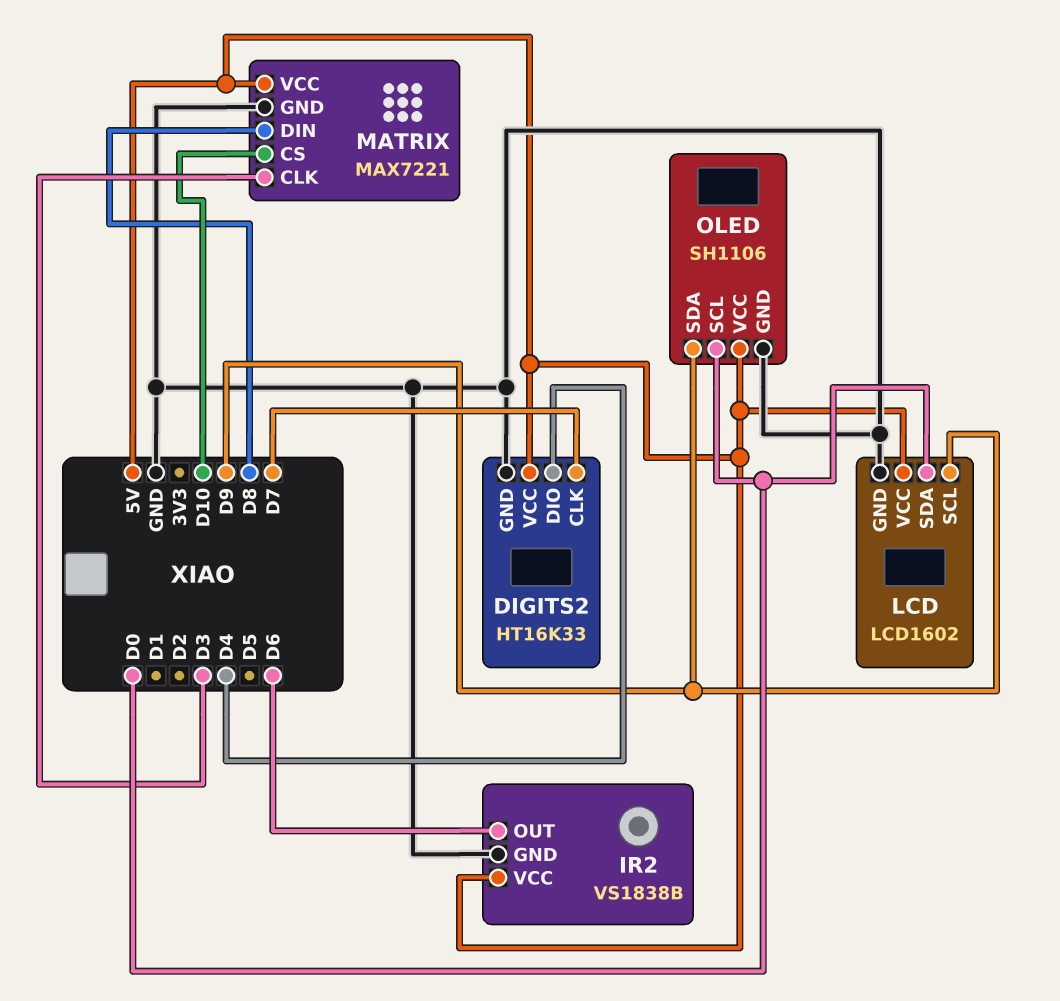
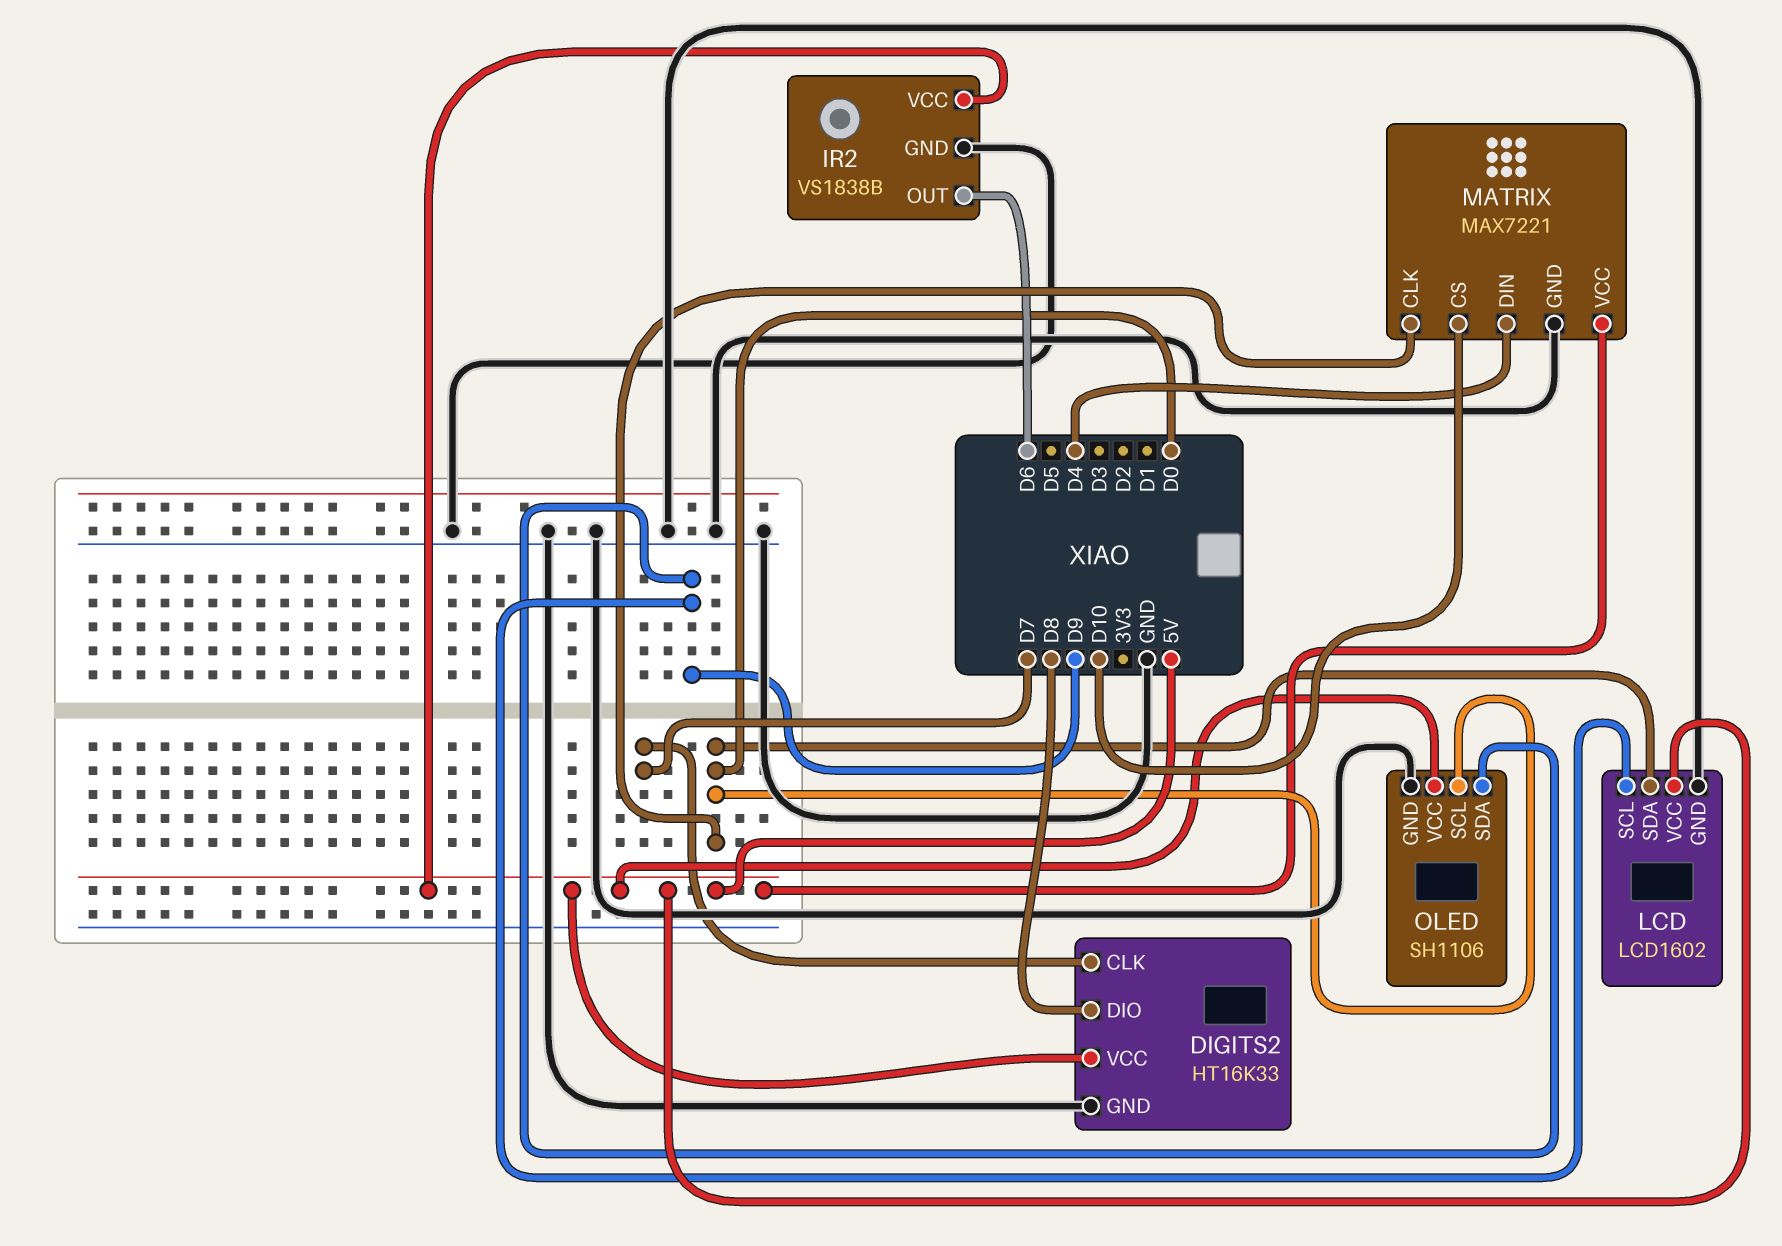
DIGITS2 pin DIO: D4 -> D8
MATRIX pin CLK: D3 -> D0
MATRIX pin DIN: D8 -> D4

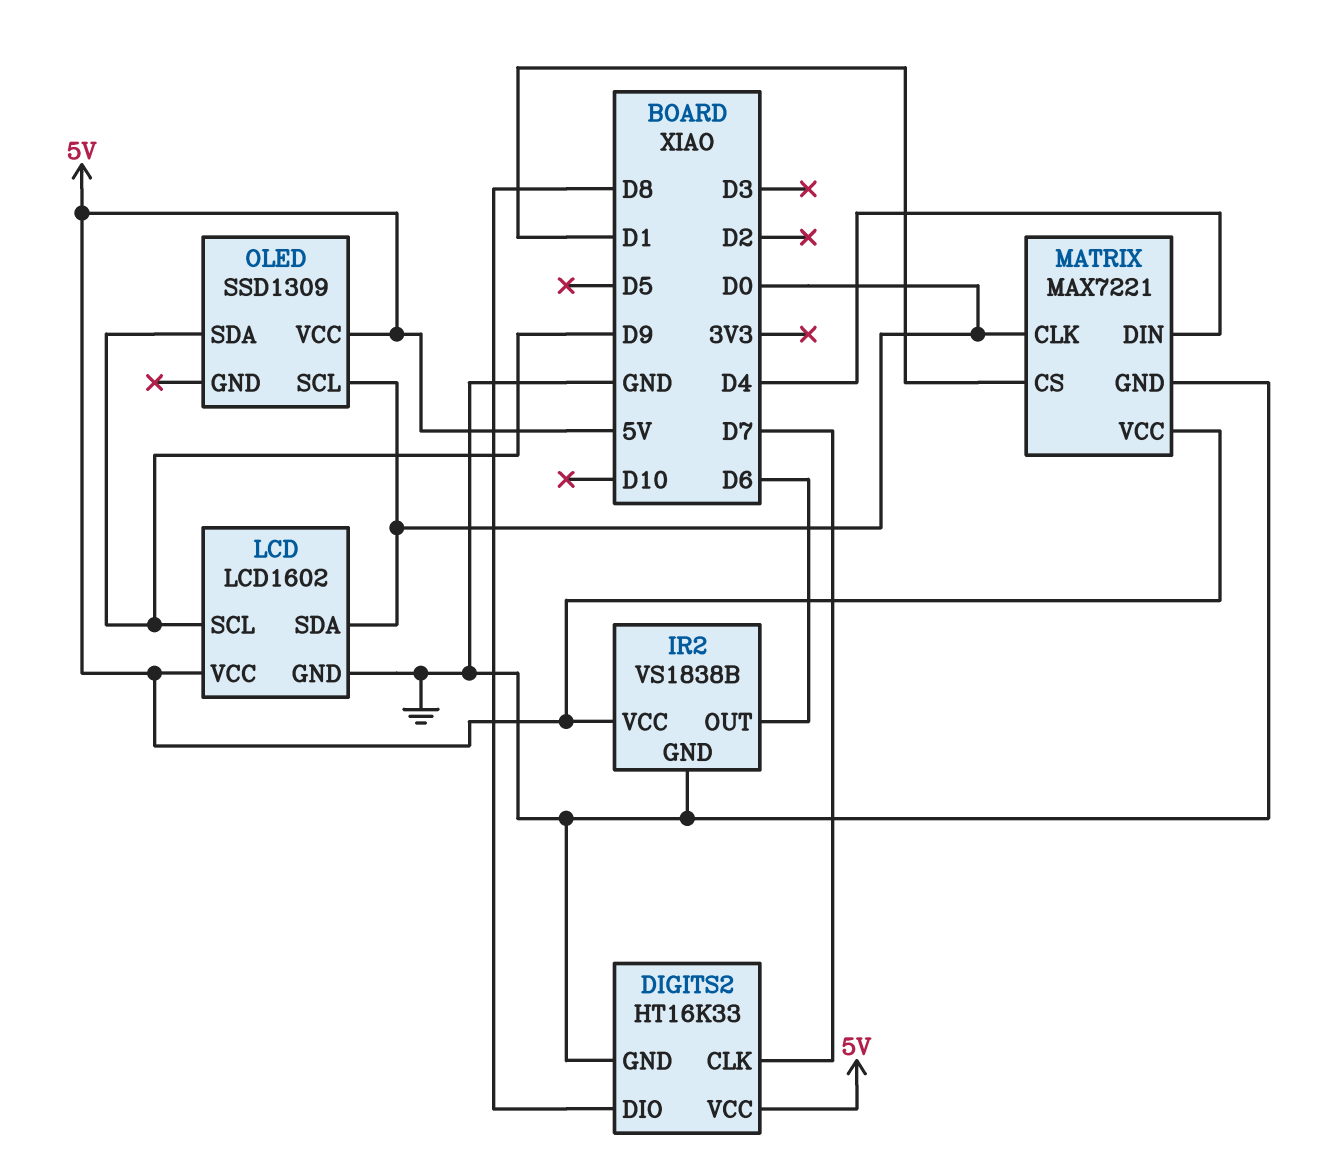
MATRIX pin CS: D10 -> D1
OLED: SH1106 -> SSD1309
OLED pin GND: GND -> none

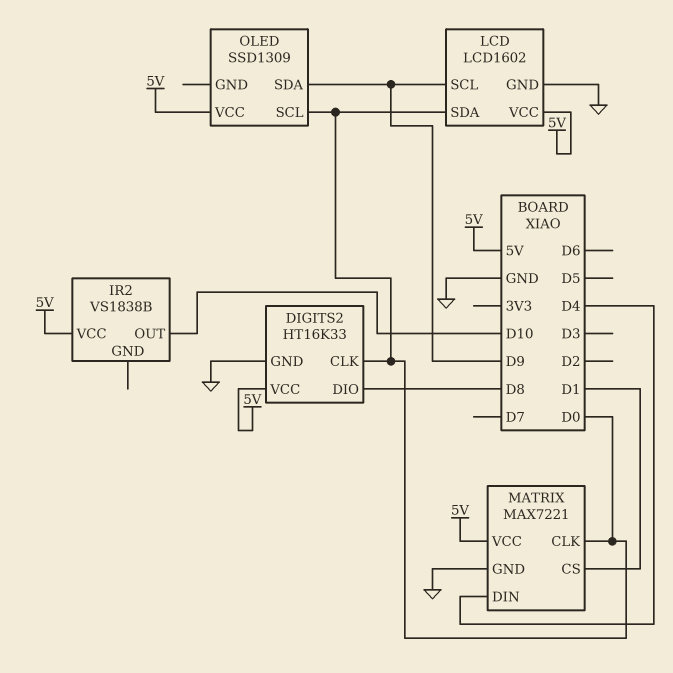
DIGITS2 pin CLK: D7 -> D0
IR2 pin GND: GND -> none
IR2 pin OUT: D6 -> D10

